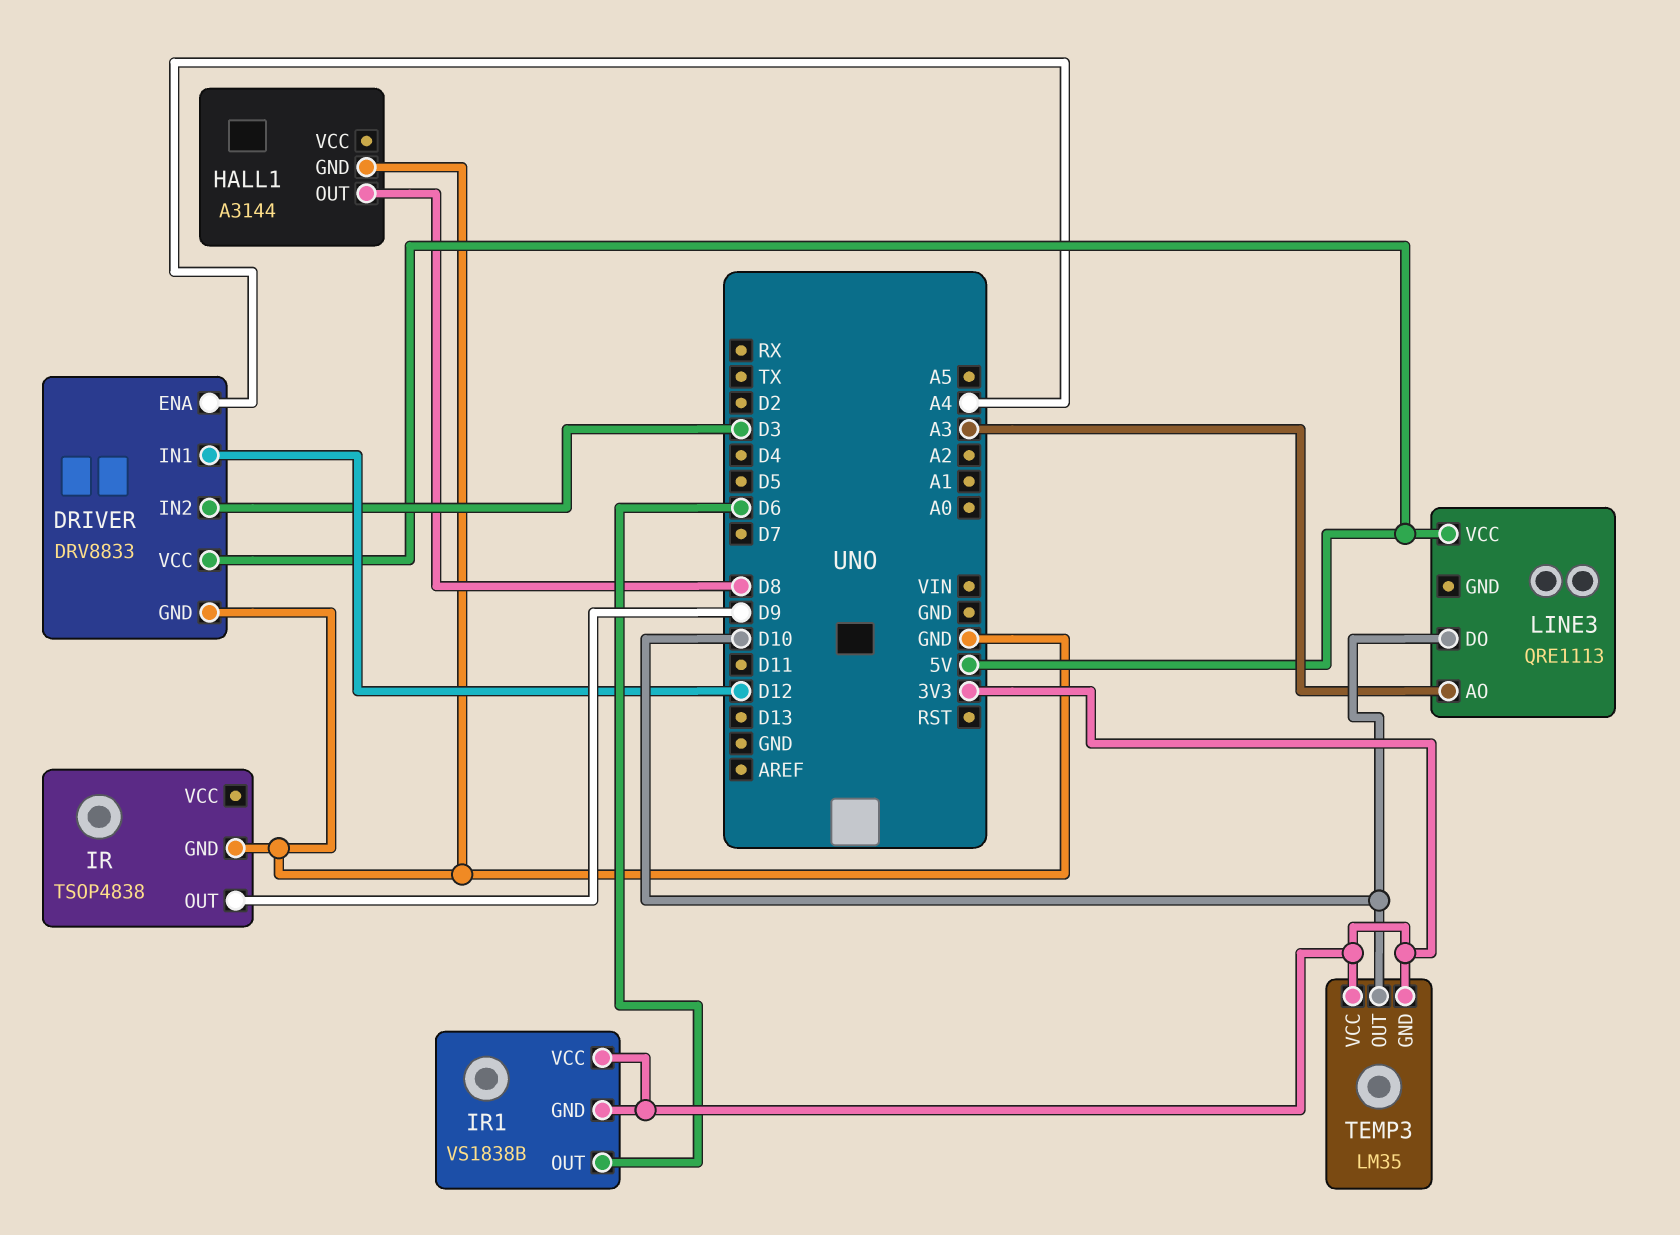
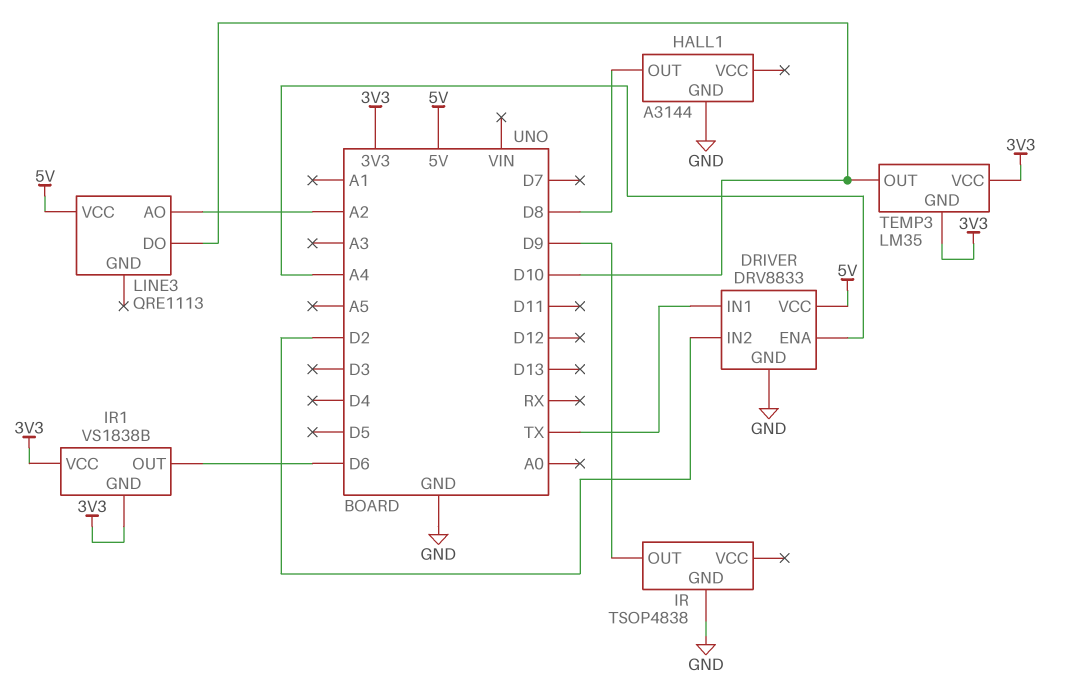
DRIVER pin IN1: D12 -> TX
DRIVER pin IN2: D3 -> D2
LINE3 pin AO: A3 -> A2

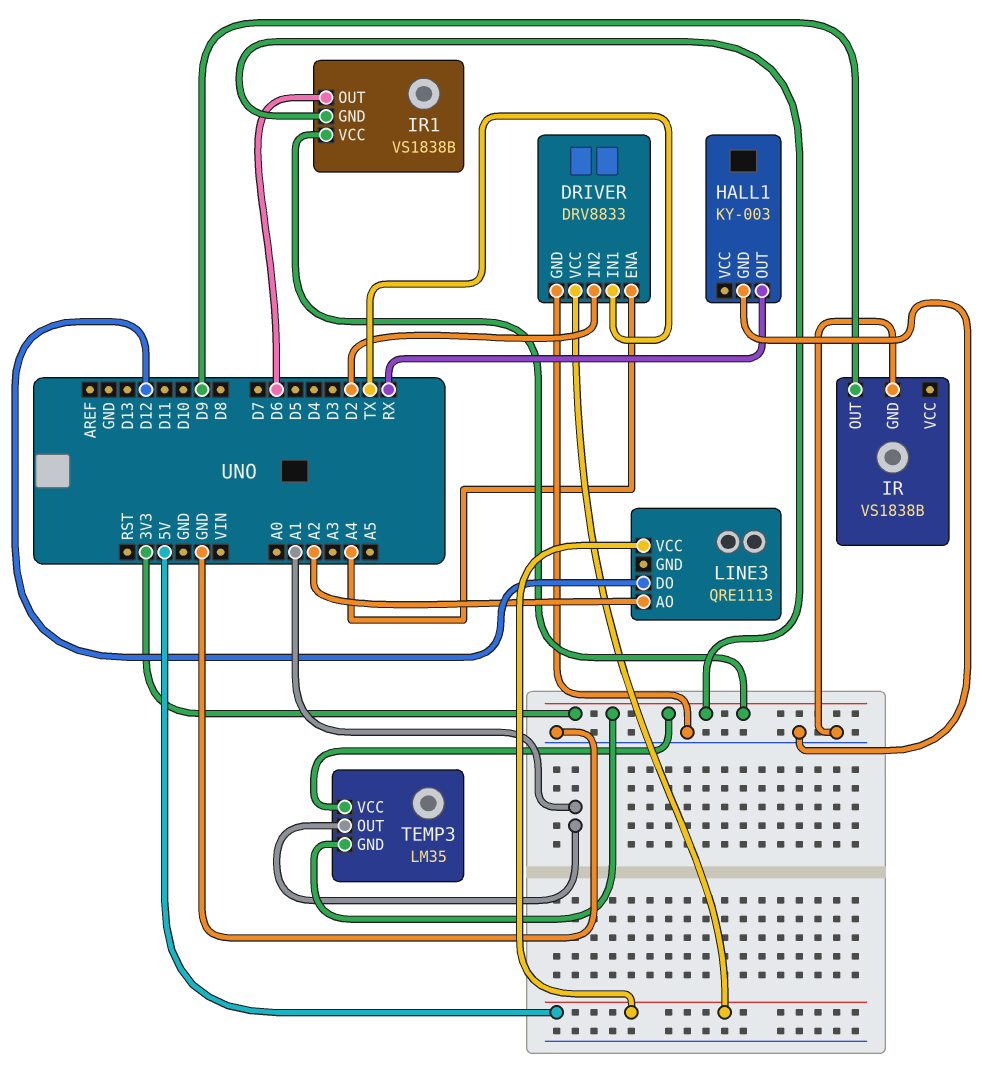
HALL1: A3144 -> KY-003
HALL1 pin OUT: D8 -> RX
IR: TSOP4838 -> VS1838B
LINE3 pin DO: D10 -> D12
TEMP3 pin OUT: D10 -> A1

